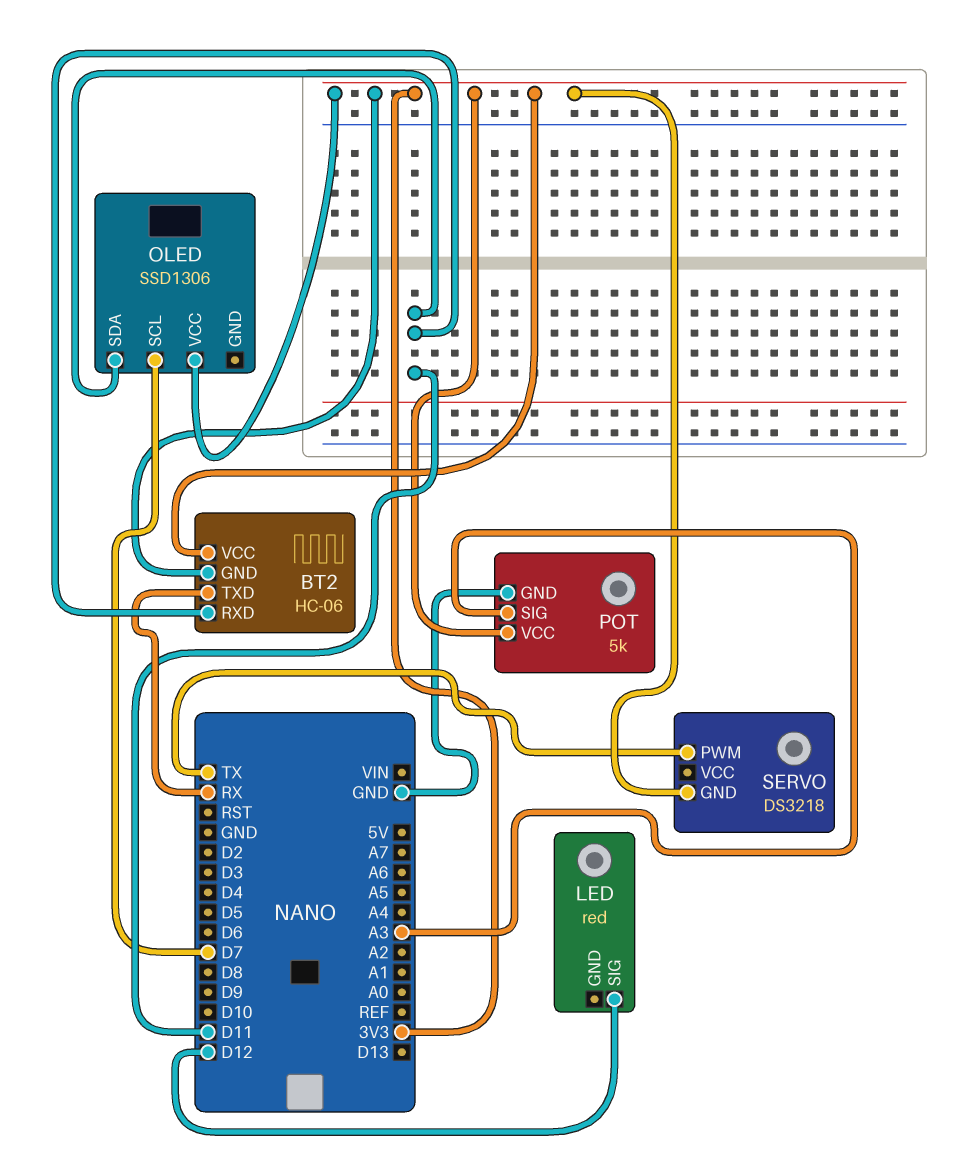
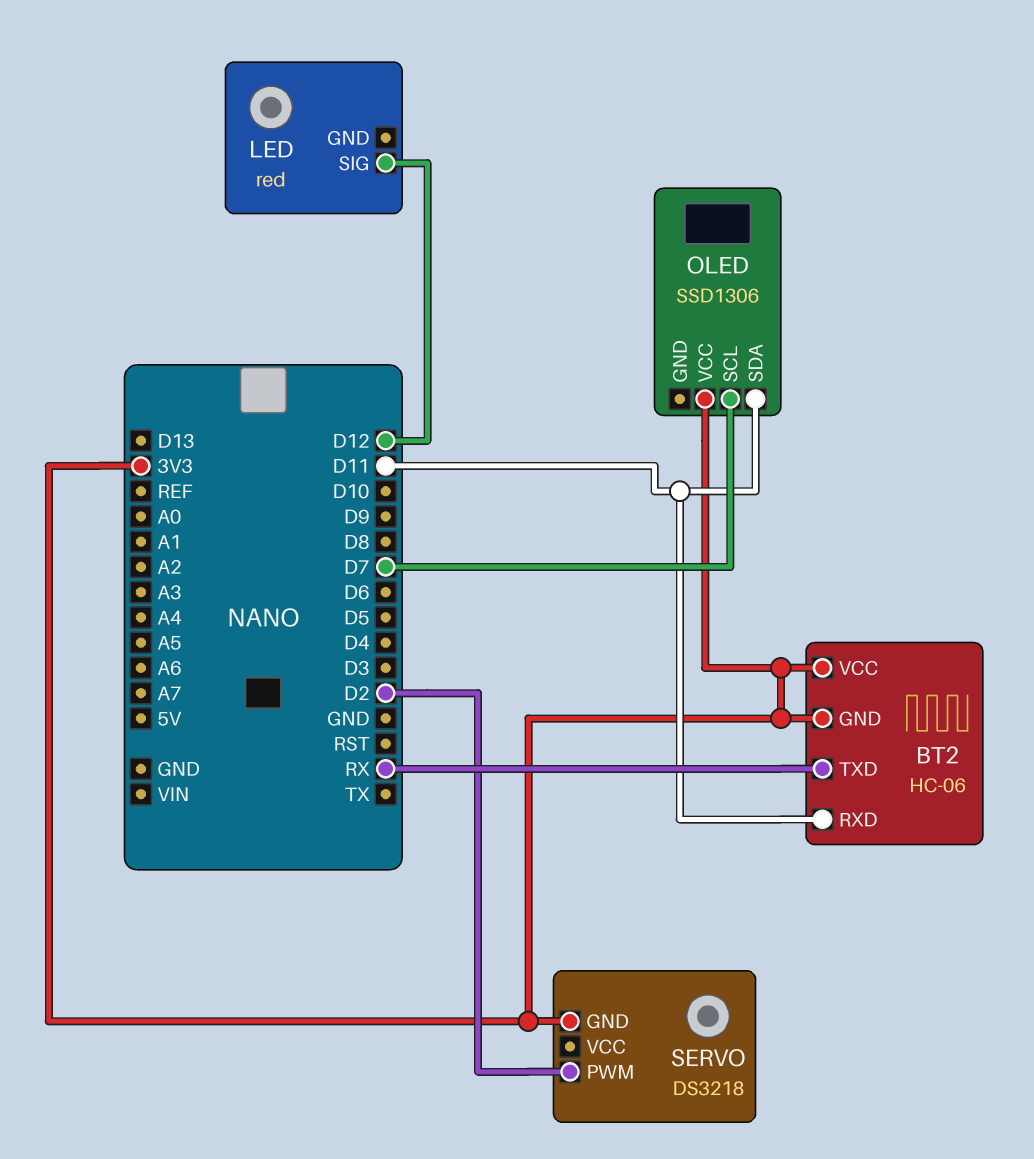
POT: 5k -> none
POT pin GND: GND -> none
POT pin SIG: A3 -> none
POT pin VCC: 3V3 -> none
SERVO pin PWM: TX -> D2

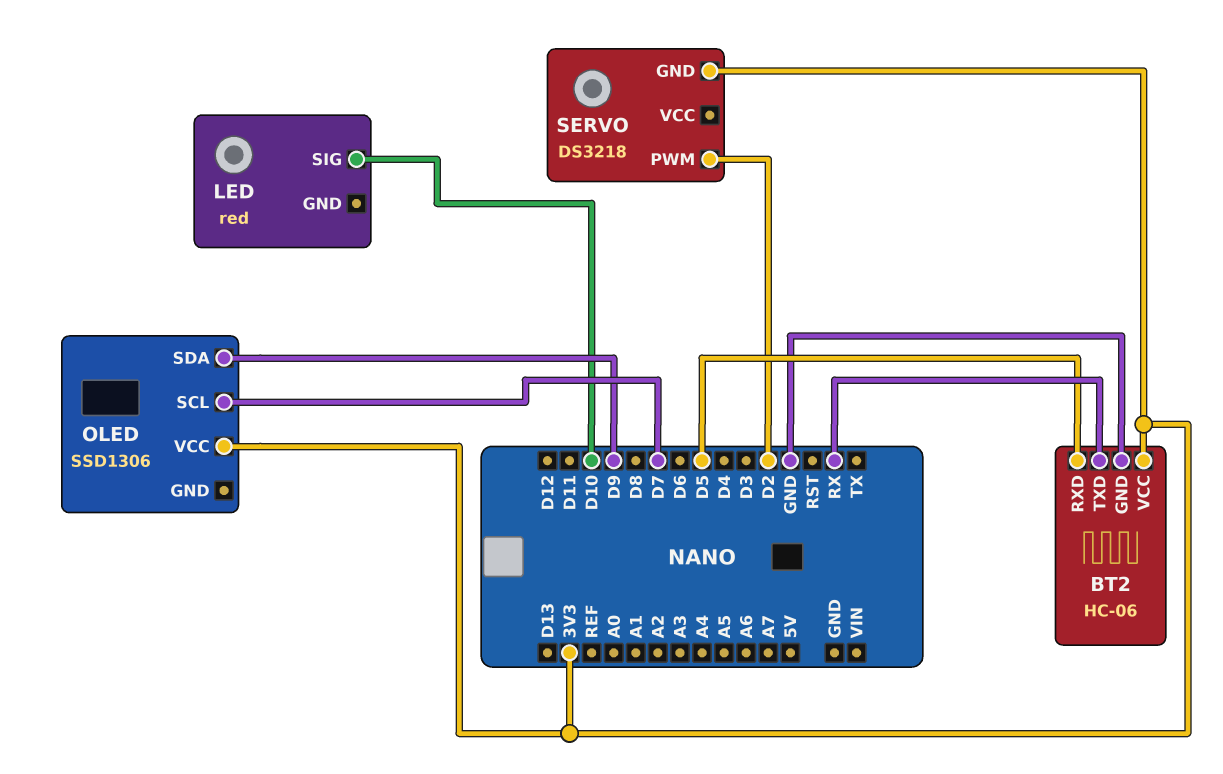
BT2 pin GND: 3V3 -> GND
BT2 pin RXD: D11 -> D5
LED pin SIG: D12 -> D10
OLED pin SDA: D11 -> D9

